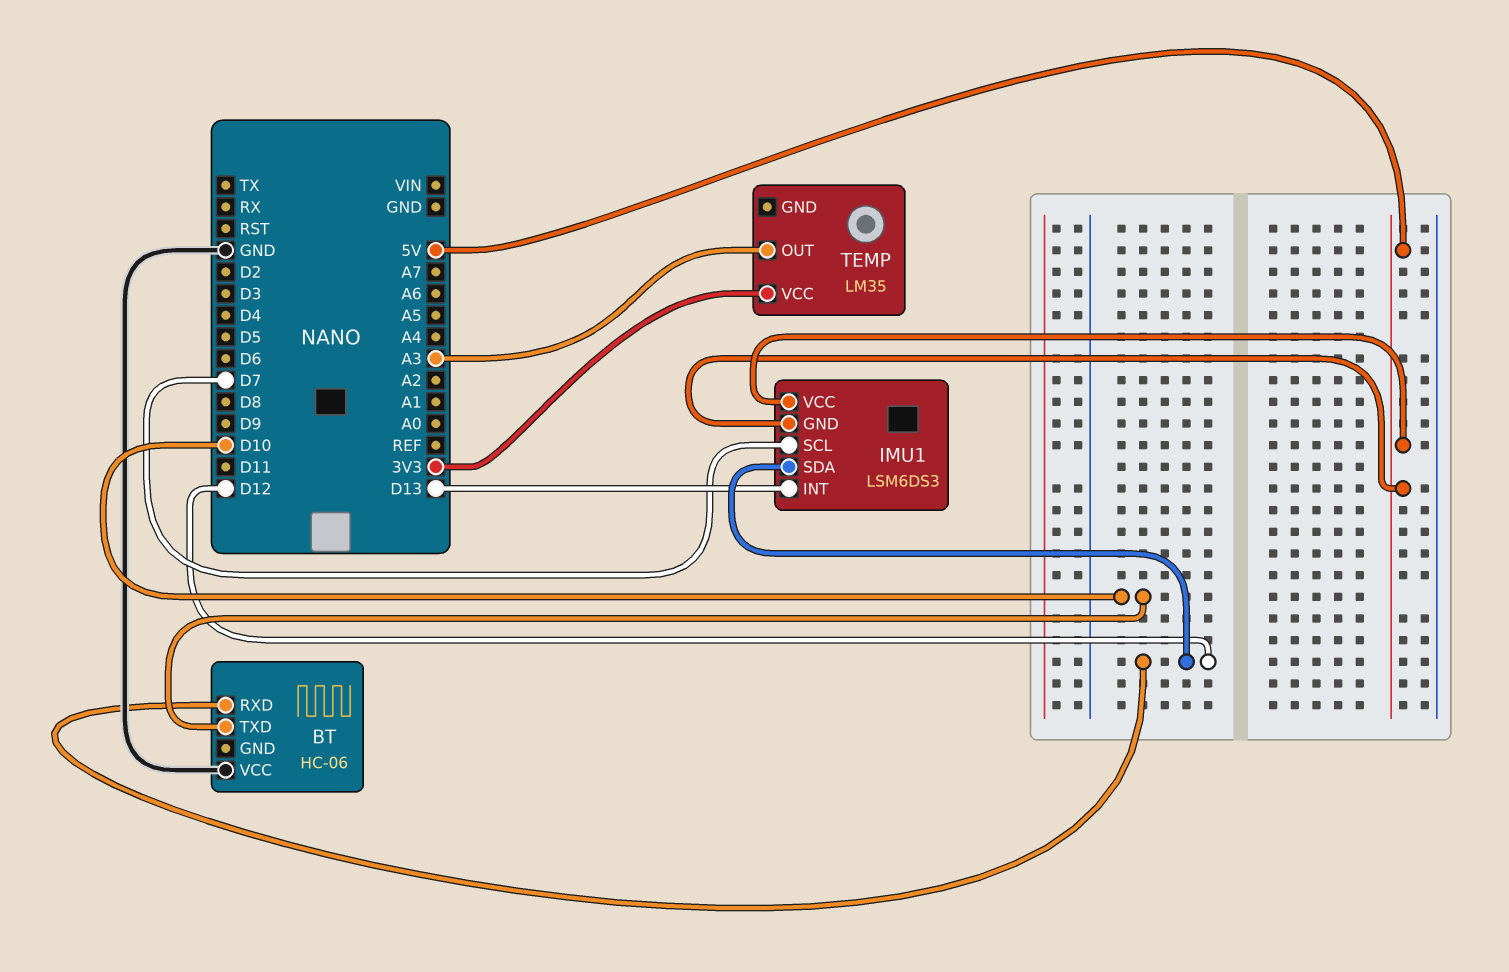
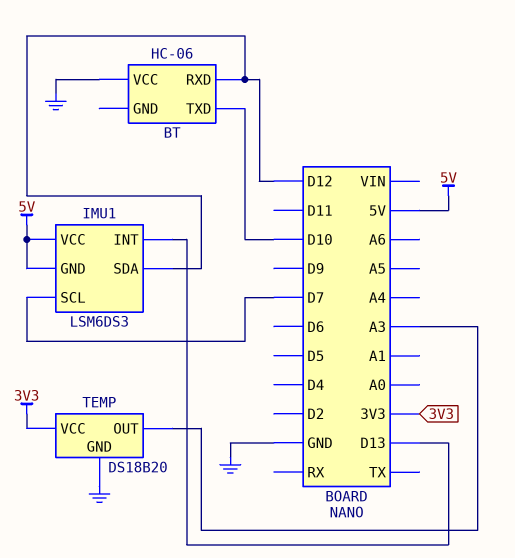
TEMP: LM35 -> DS18B20
TEMP pin GND: none -> GND

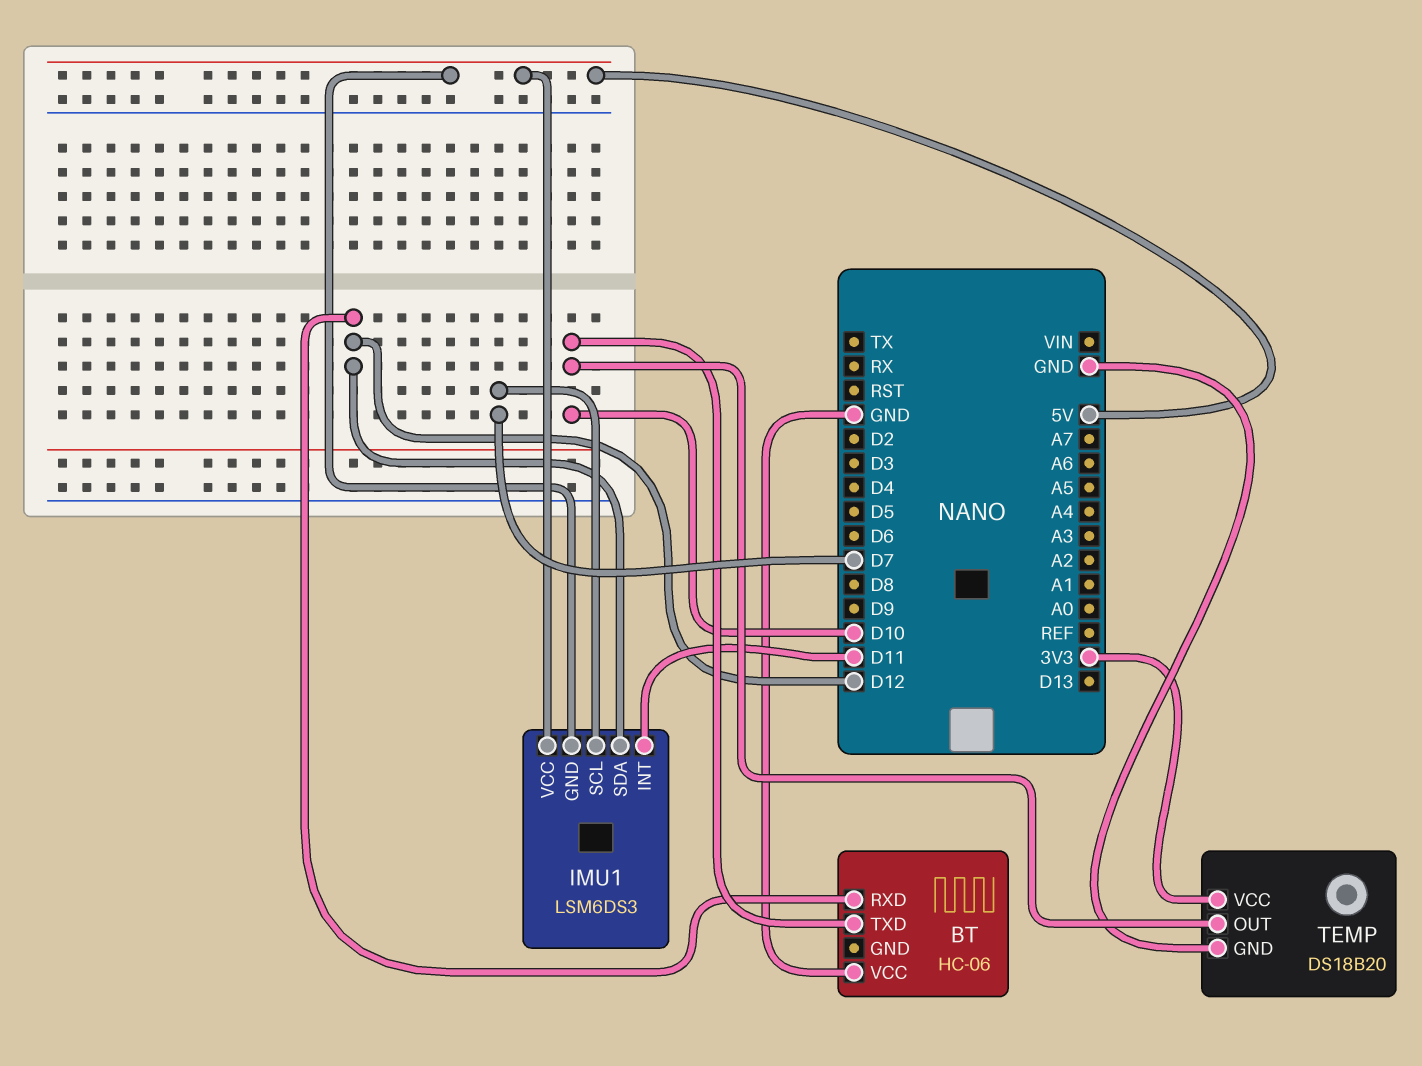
IMU1 pin INT: D13 -> D11
TEMP pin OUT: A3 -> D10

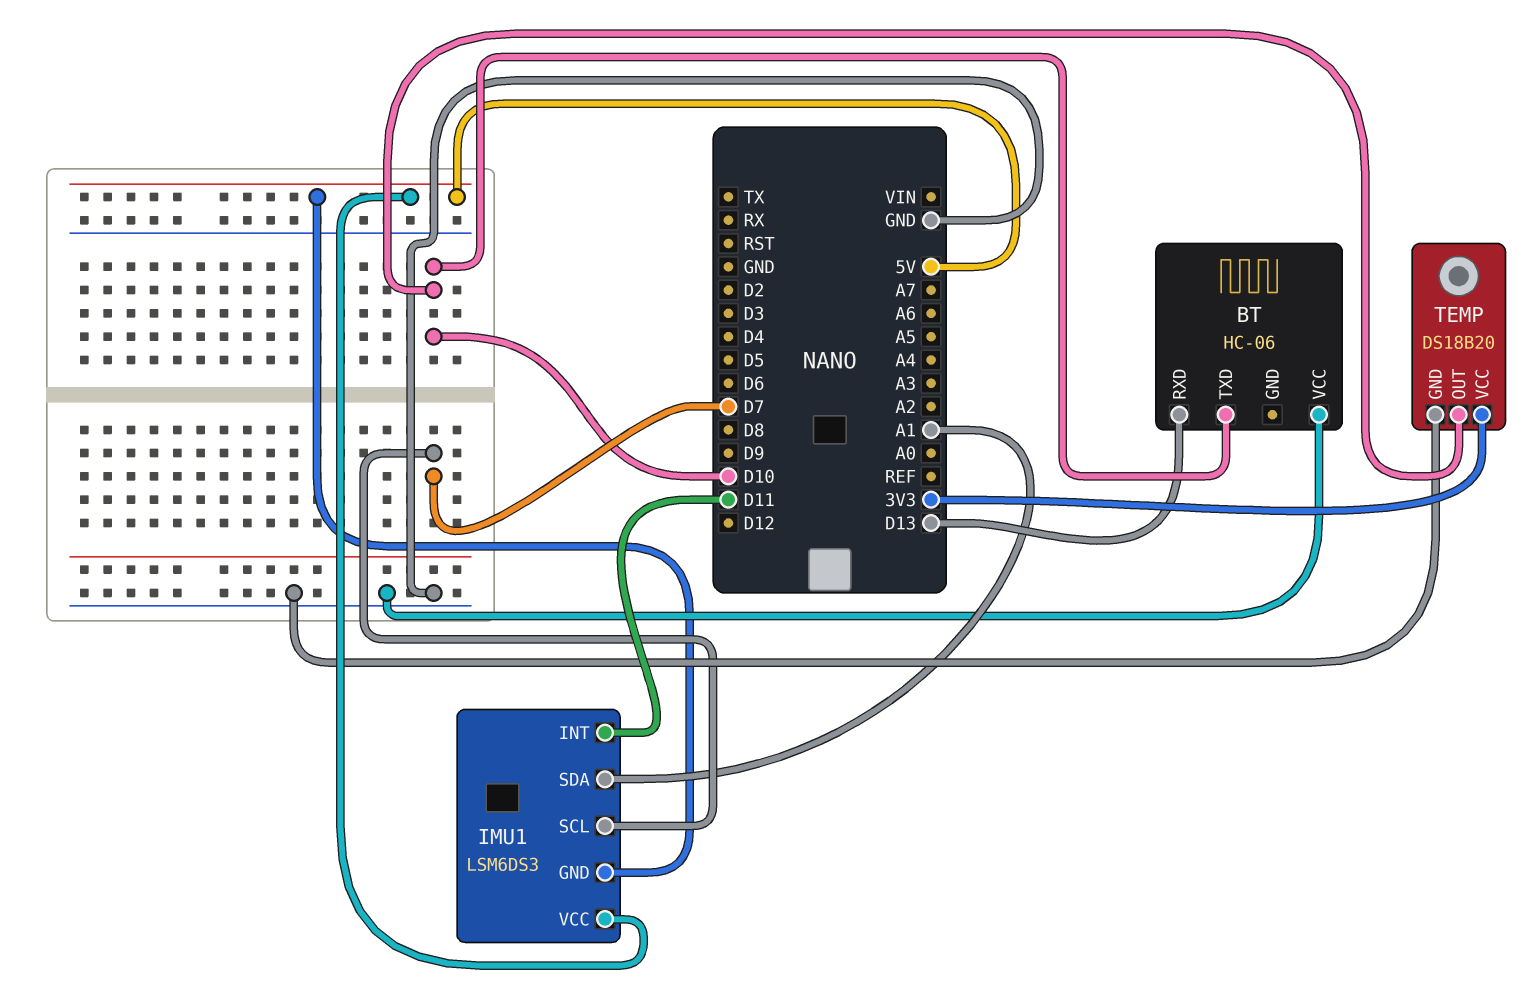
BT pin RXD: D12 -> D13
IMU1 pin SDA: D12 -> A1

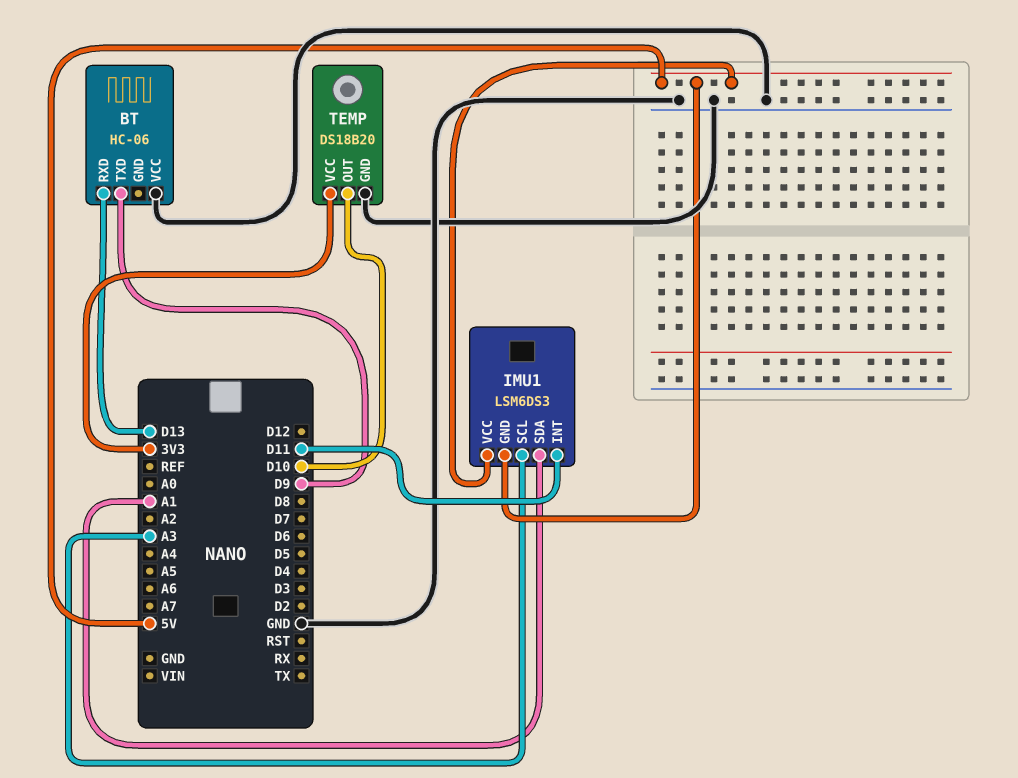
BT pin TXD: D10 -> D9
IMU1 pin SCL: D7 -> A3

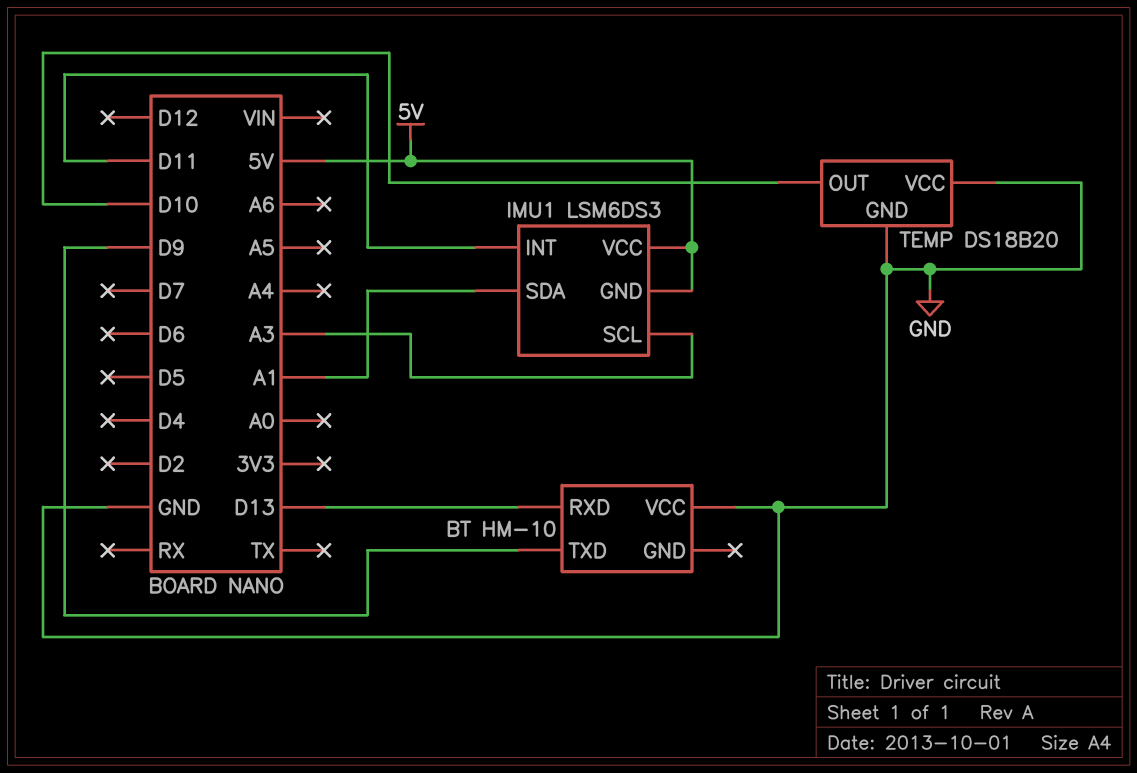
BT: HC-06 -> HM-10
TEMP pin VCC: 3V3 -> GND

